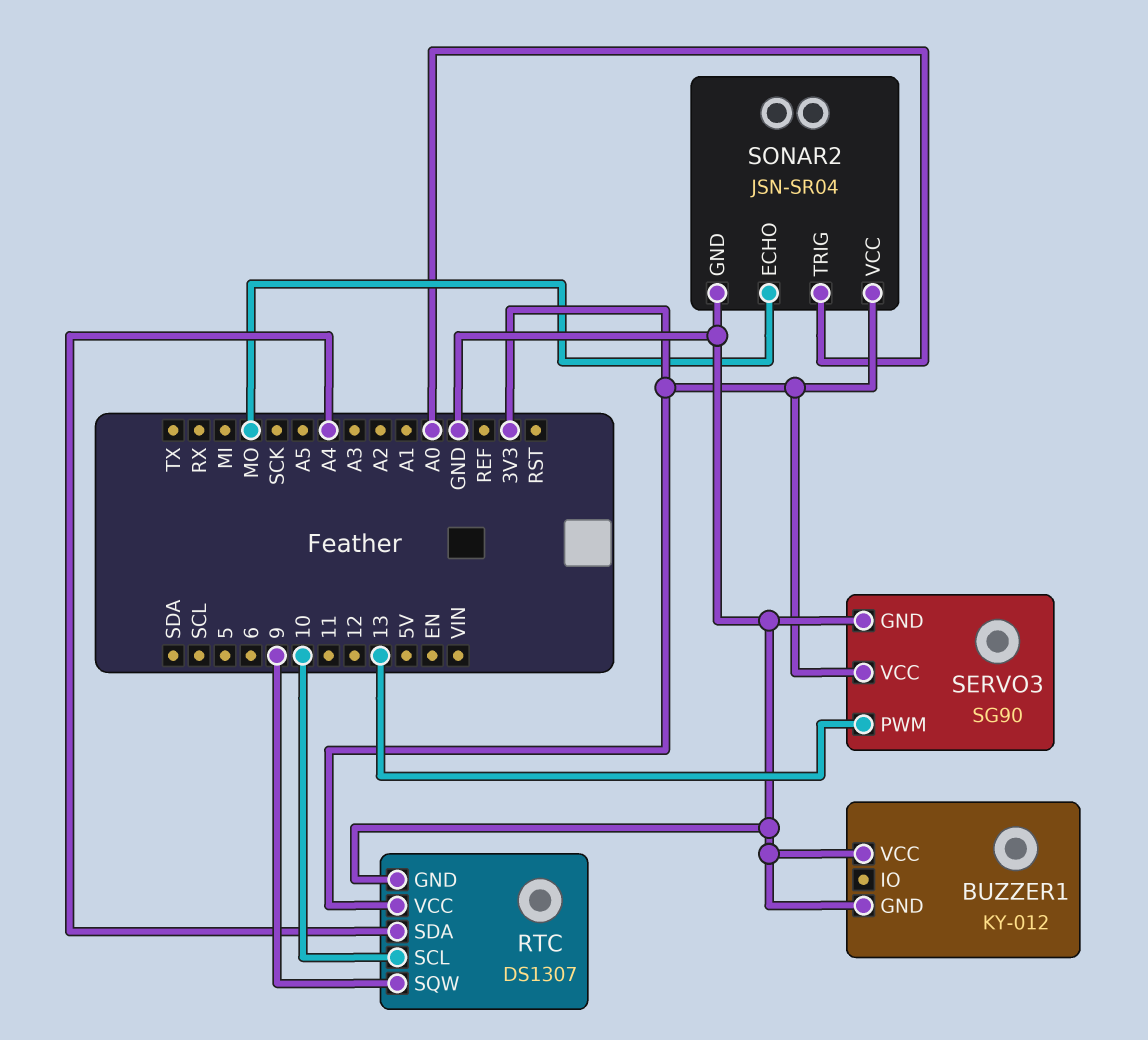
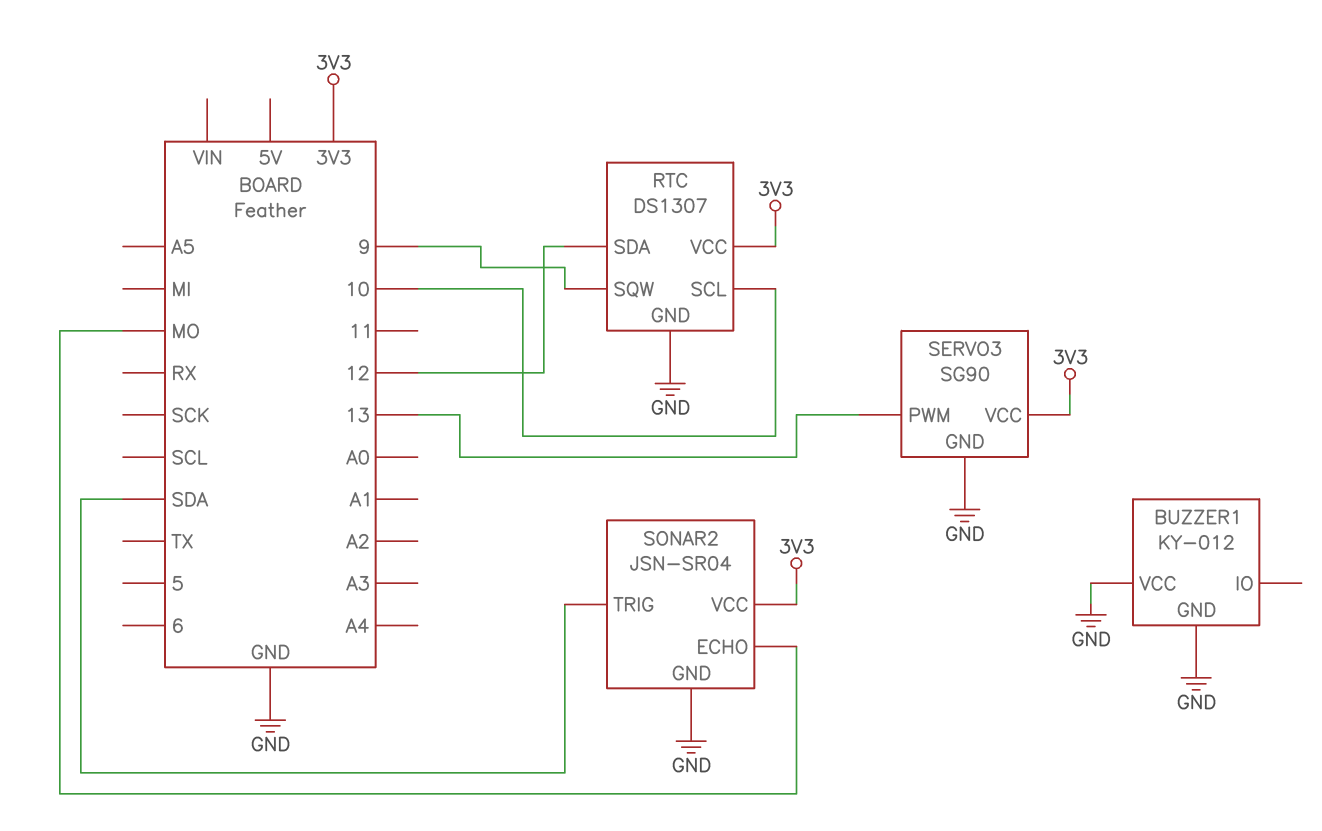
RTC pin SDA: A4 -> 12
SONAR2 pin TRIG: A0 -> SDA

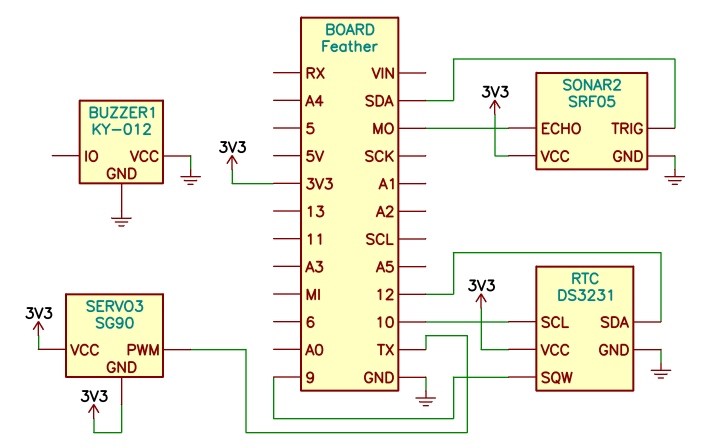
RTC: DS1307 -> DS3231
SERVO3 pin GND: GND -> 3V3
SERVO3 pin PWM: 13 -> TX
SONAR2: JSN-SR04 -> SRF05

